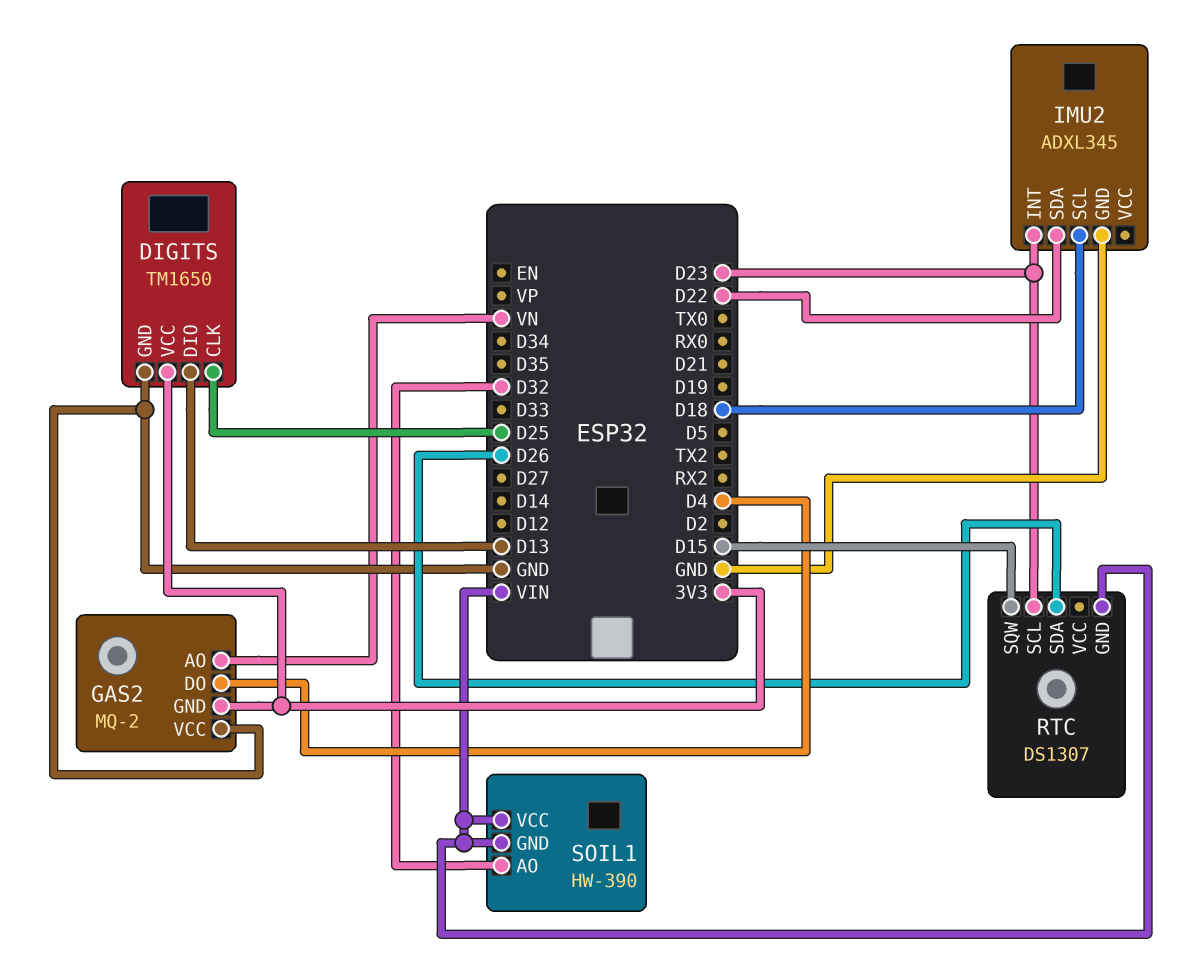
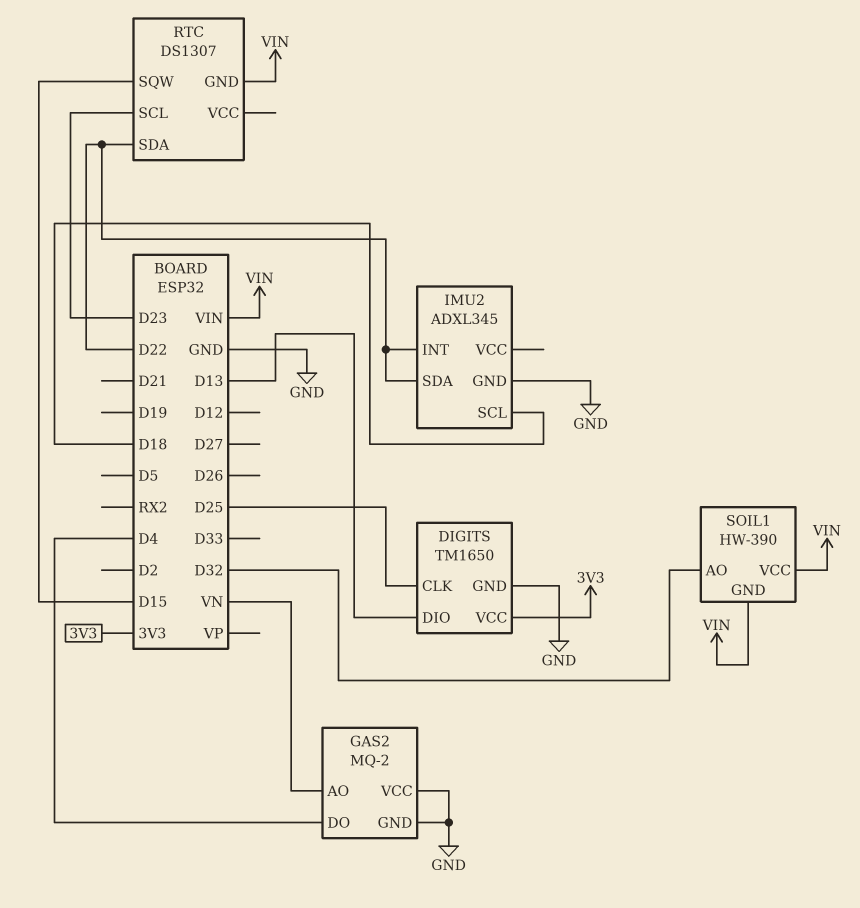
GAS2 pin GND: 3V3 -> GND
IMU2 pin INT: D23 -> D22
RTC pin SDA: D26 -> D22

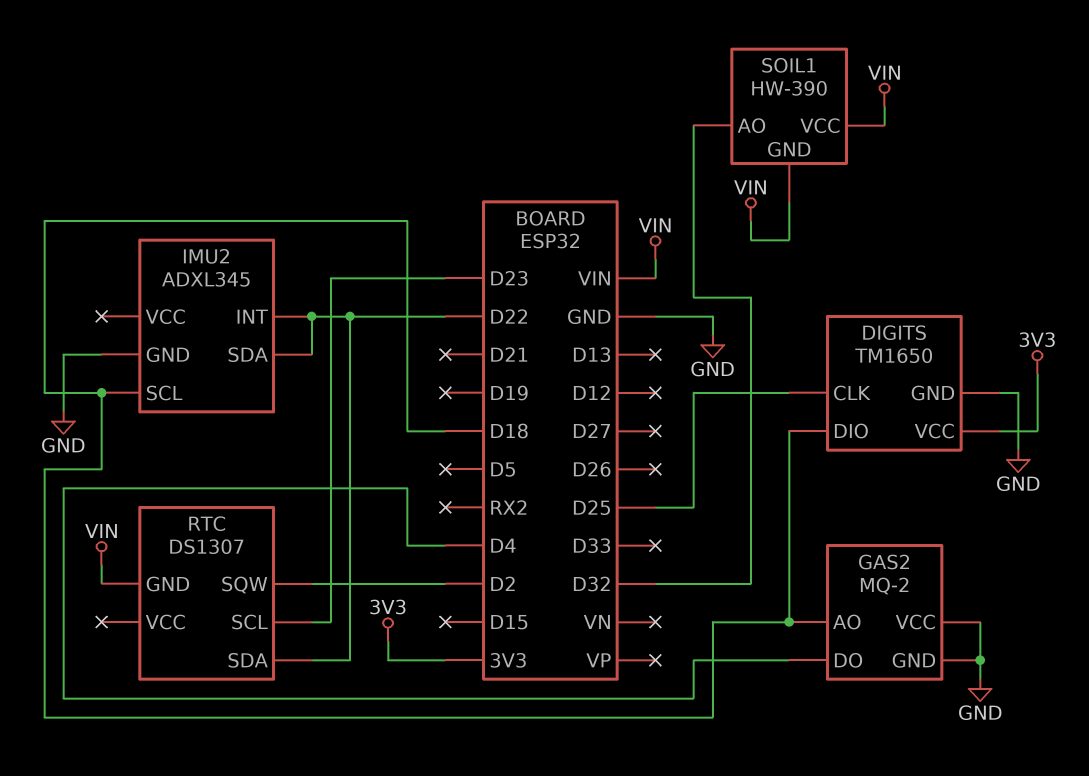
DIGITS pin DIO: D13 -> D18
GAS2 pin AO: VN -> D18
RTC pin SQW: D15 -> D2

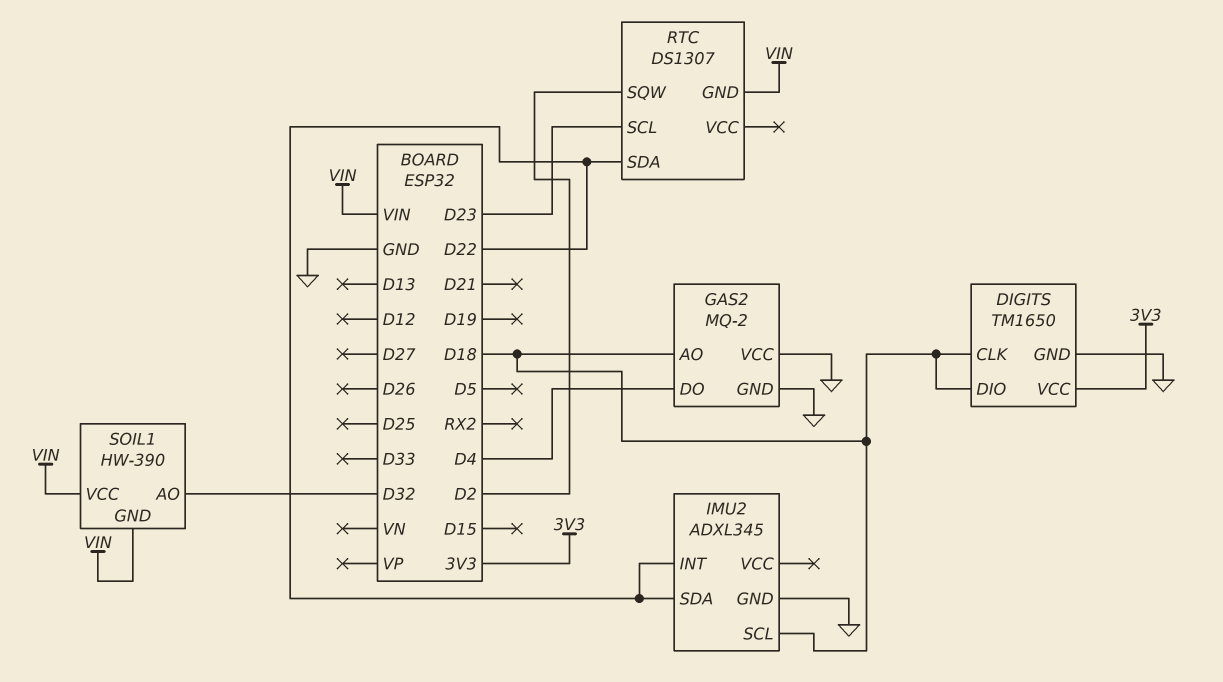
DIGITS pin CLK: D25 -> D18

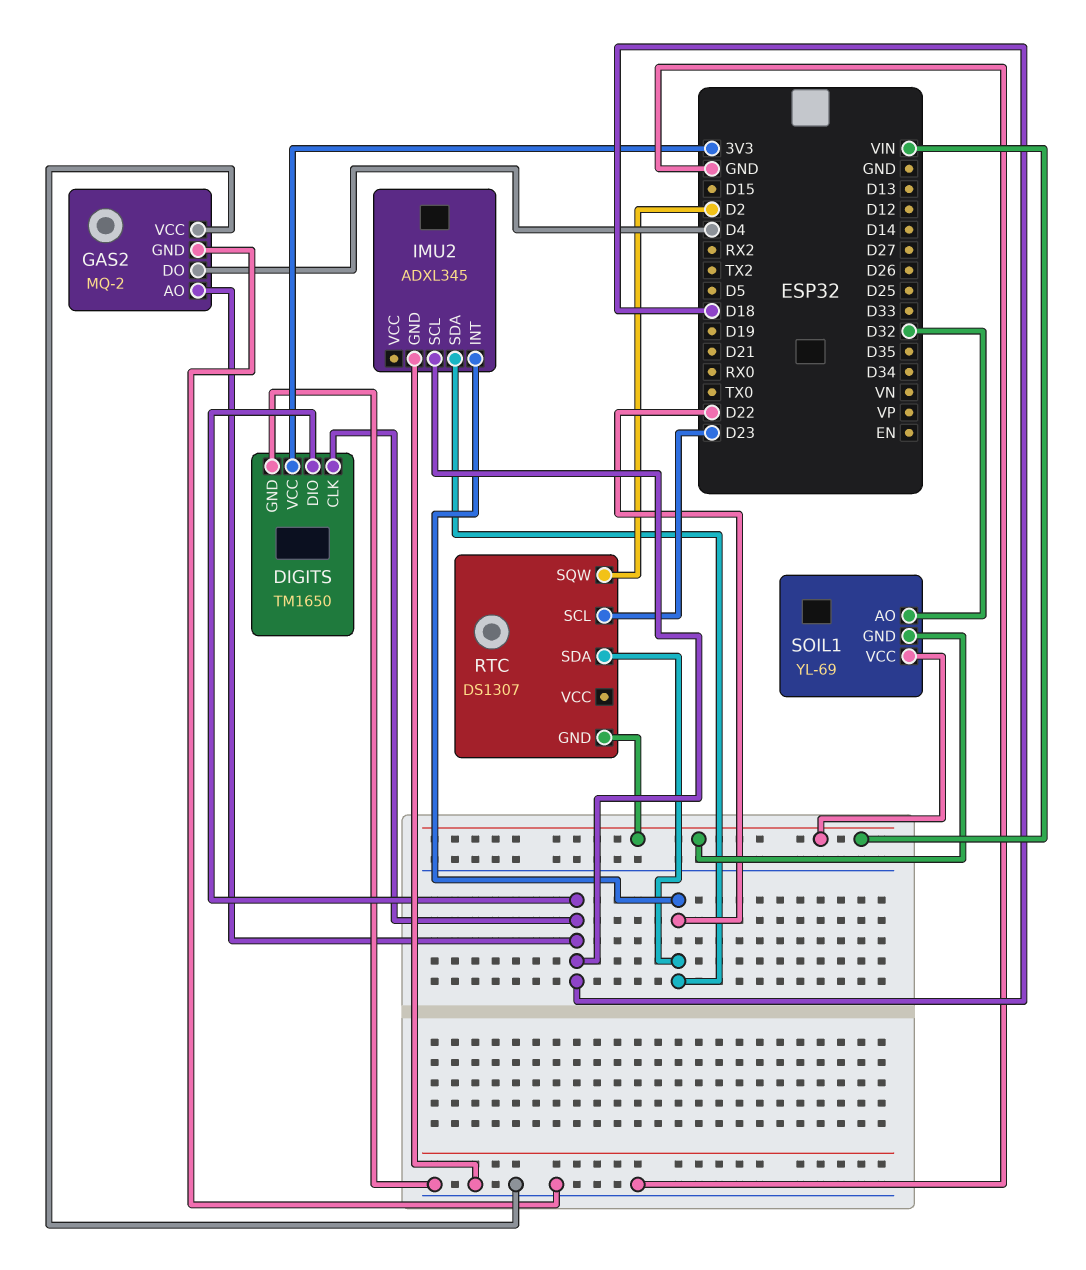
SOIL1: HW-390 -> YL-69

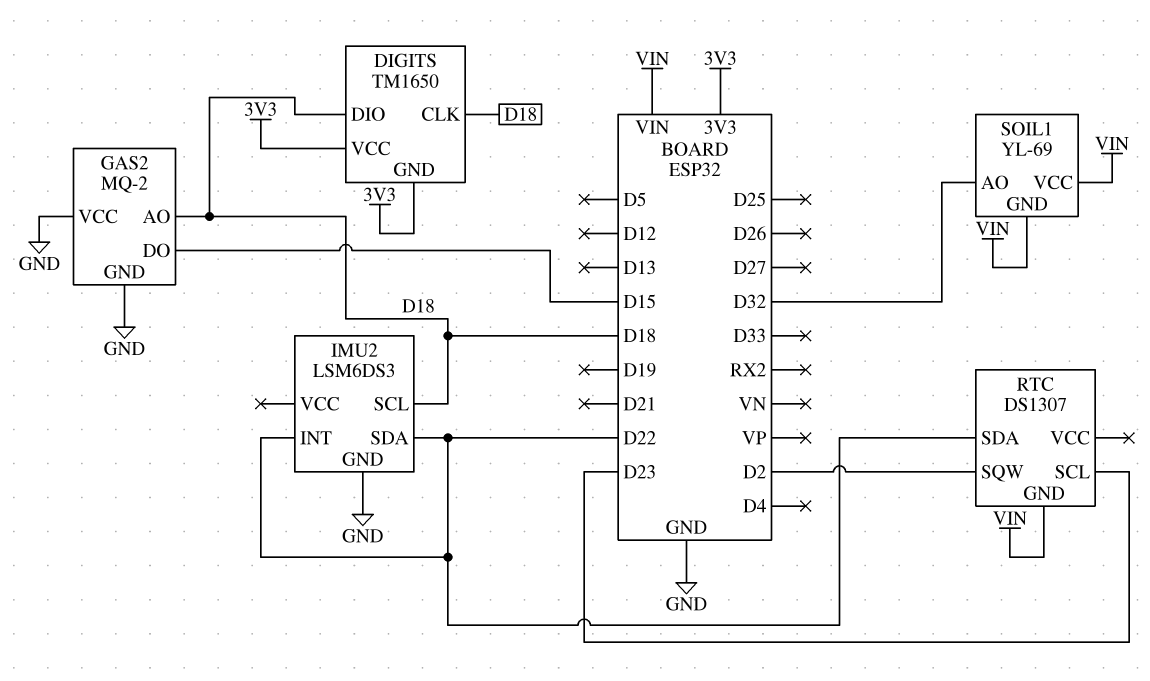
DIGITS pin GND: GND -> 3V3
GAS2 pin DO: D4 -> D15
IMU2: ADXL345 -> LSM6DS3

